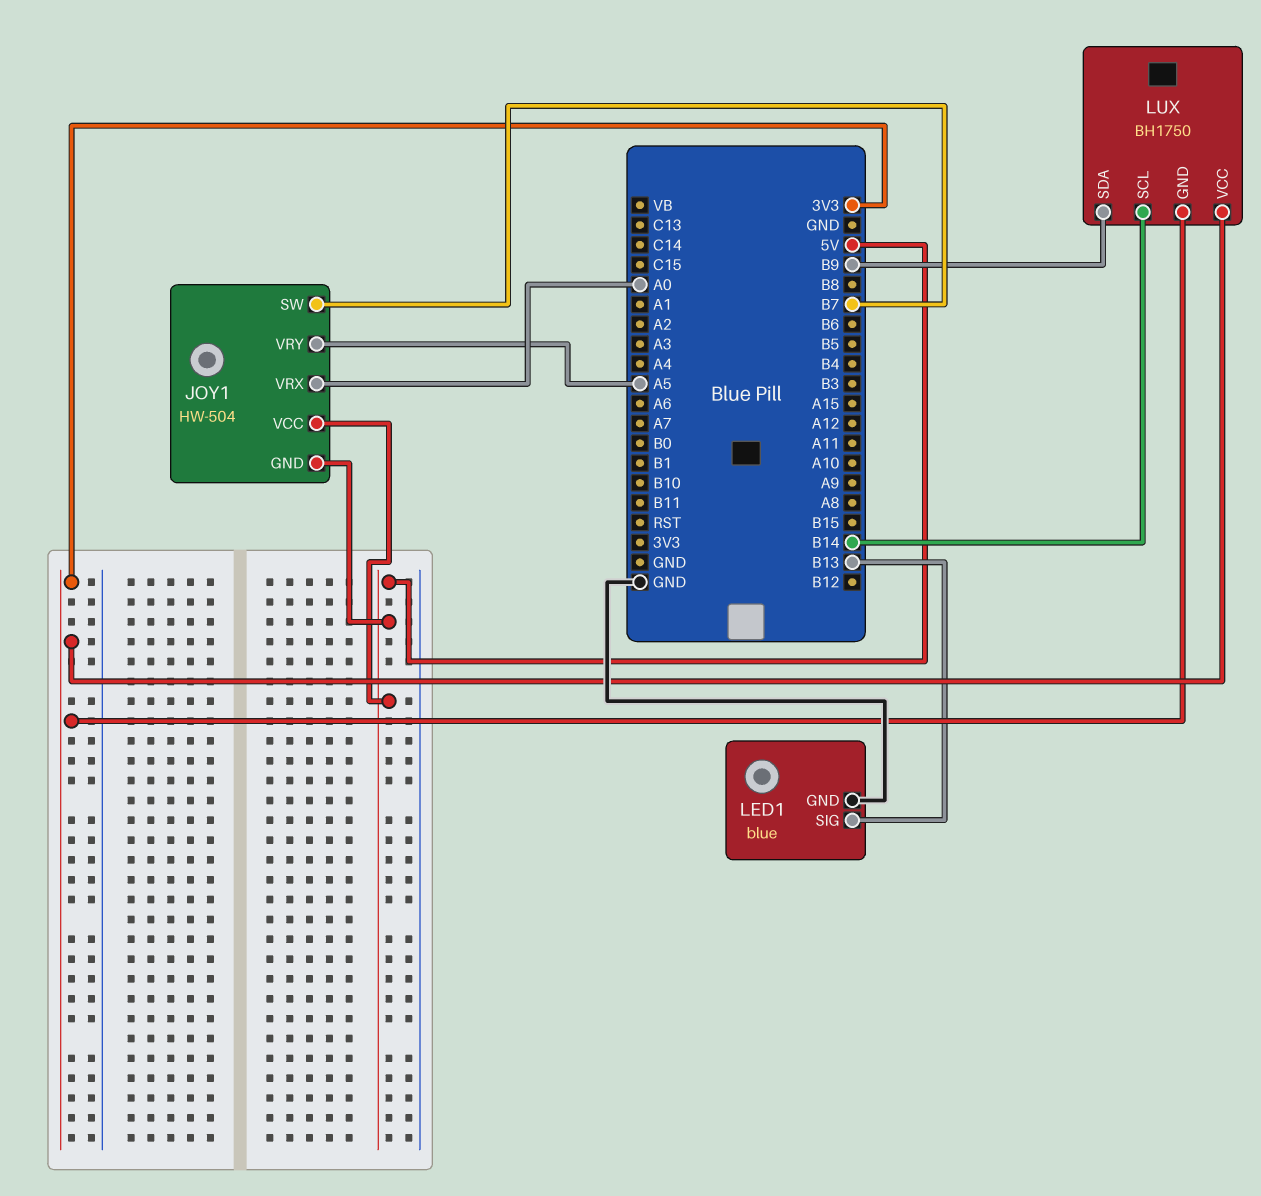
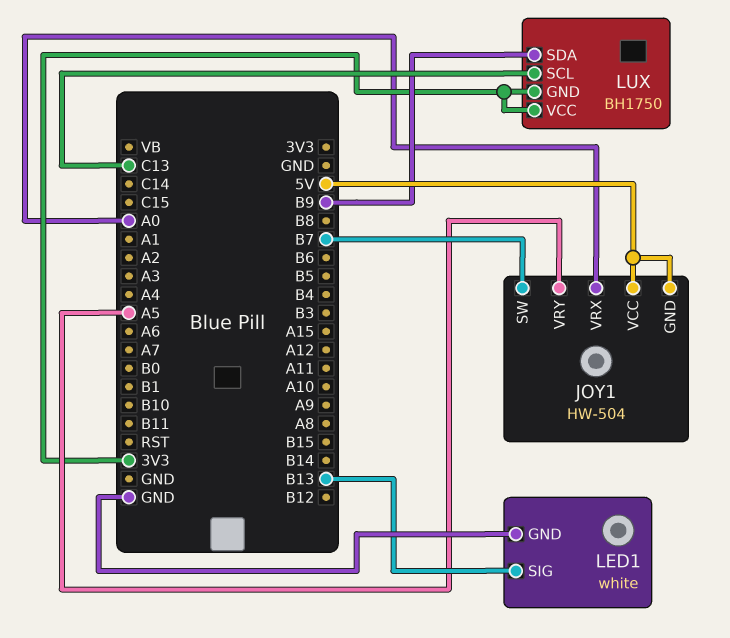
LED1: blue -> white
LUX pin SCL: B14 -> C13

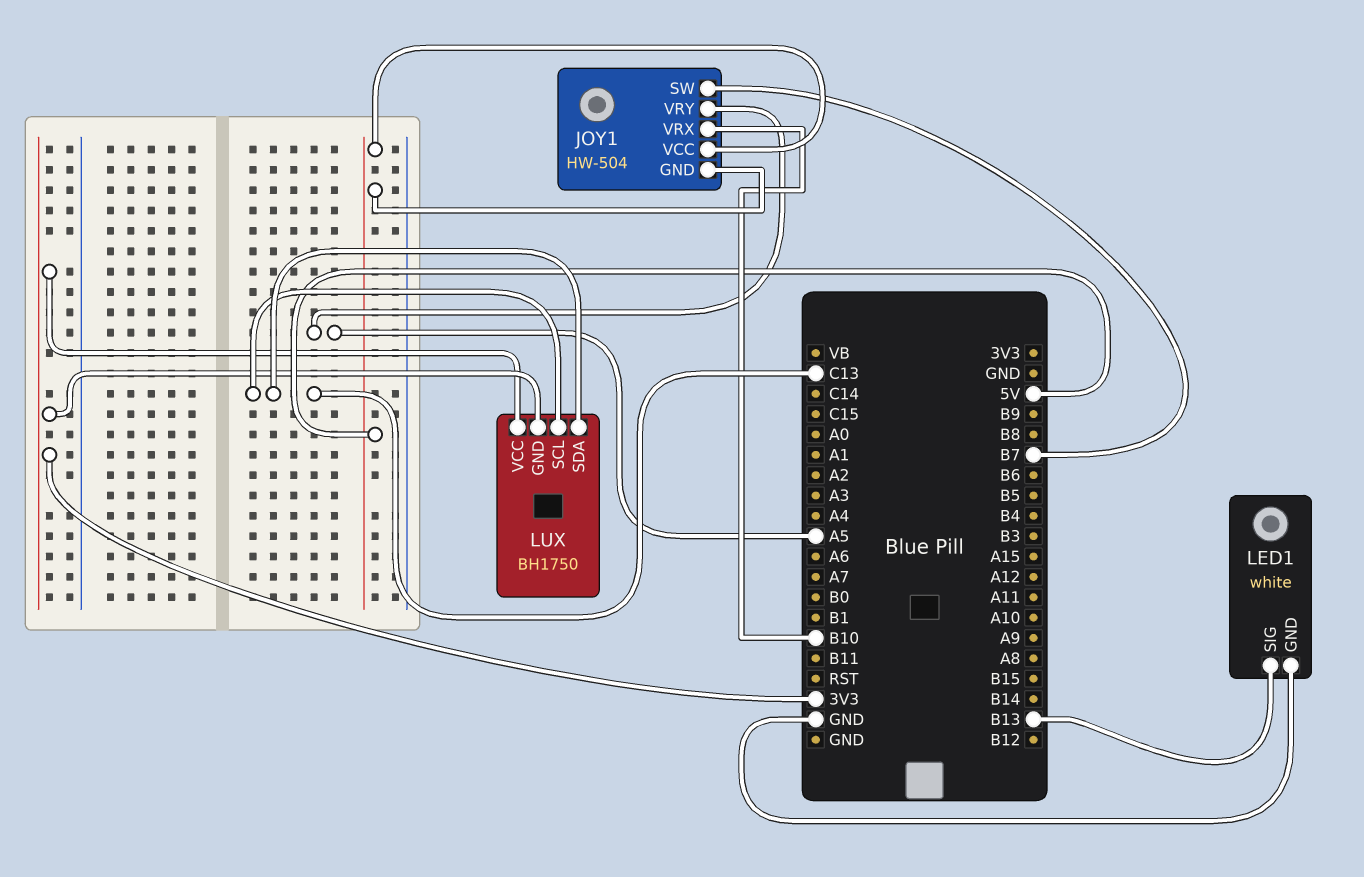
JOY1 pin VRX: A0 -> B10
LUX pin SDA: B9 -> C13

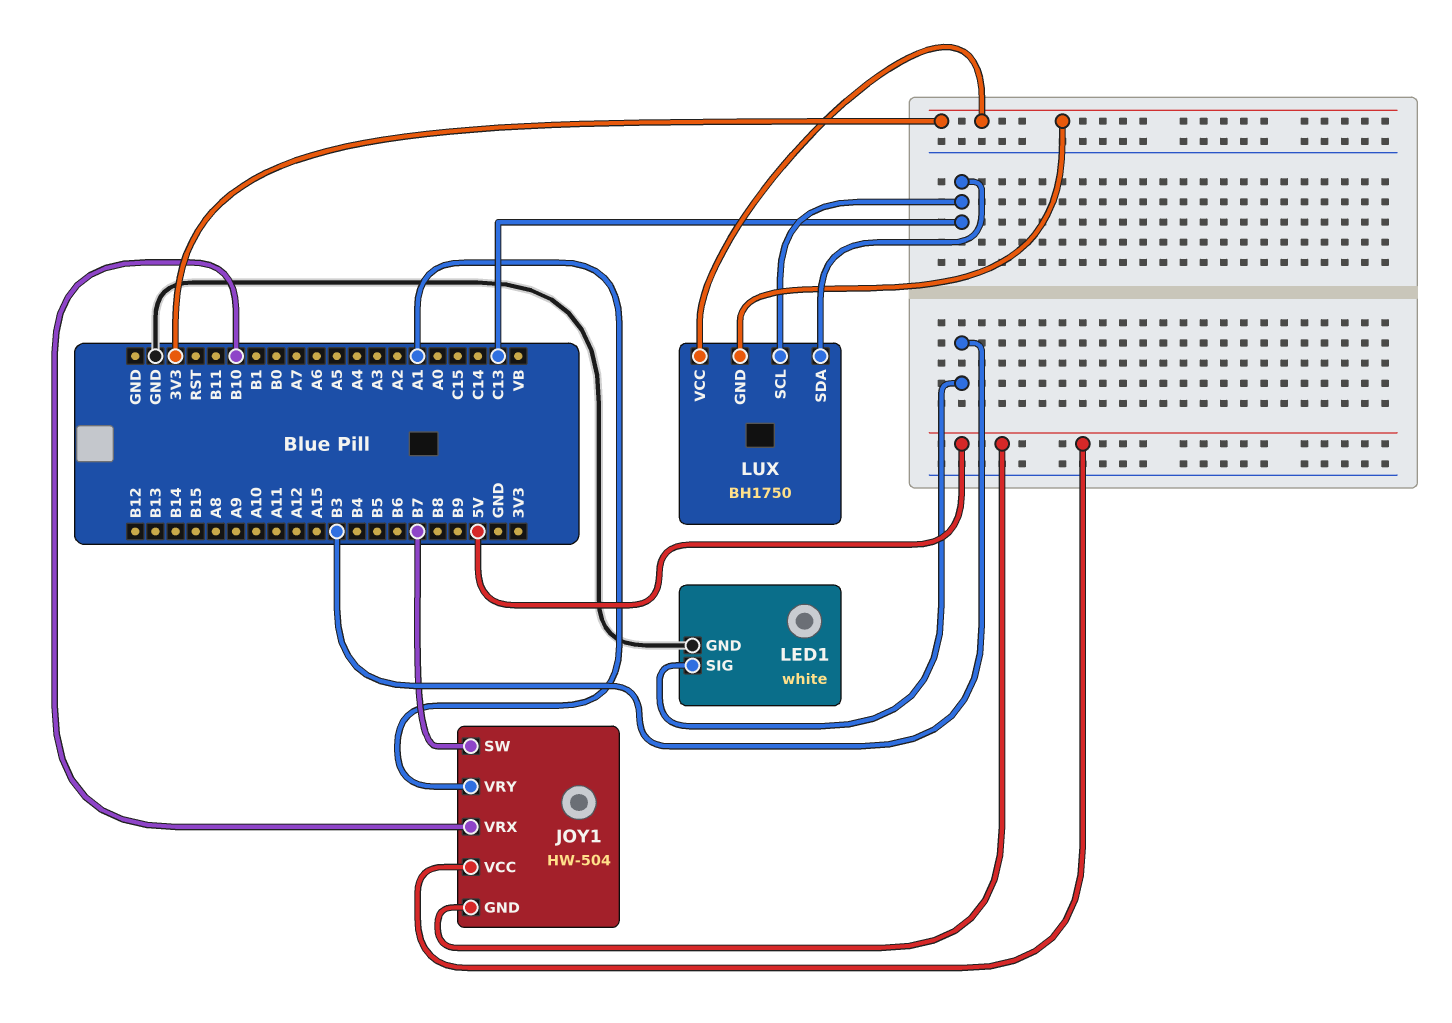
JOY1 pin VRY: A5 -> A1
LED1 pin SIG: B13 -> B3

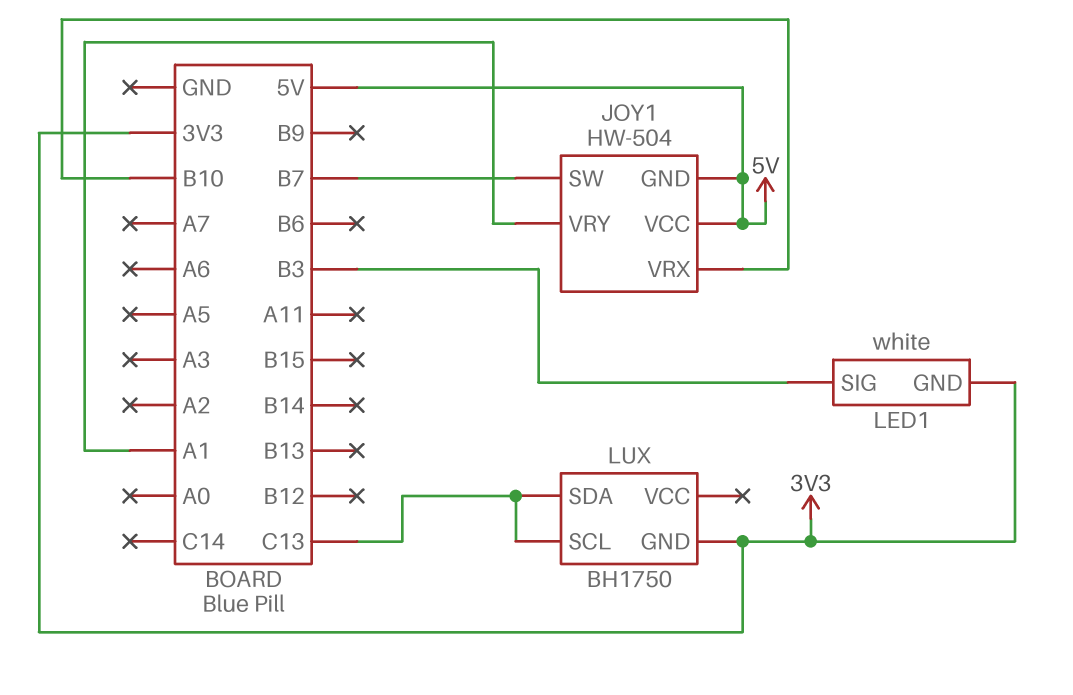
LED1 pin GND: GND -> 3V3
LUX pin VCC: 3V3 -> none

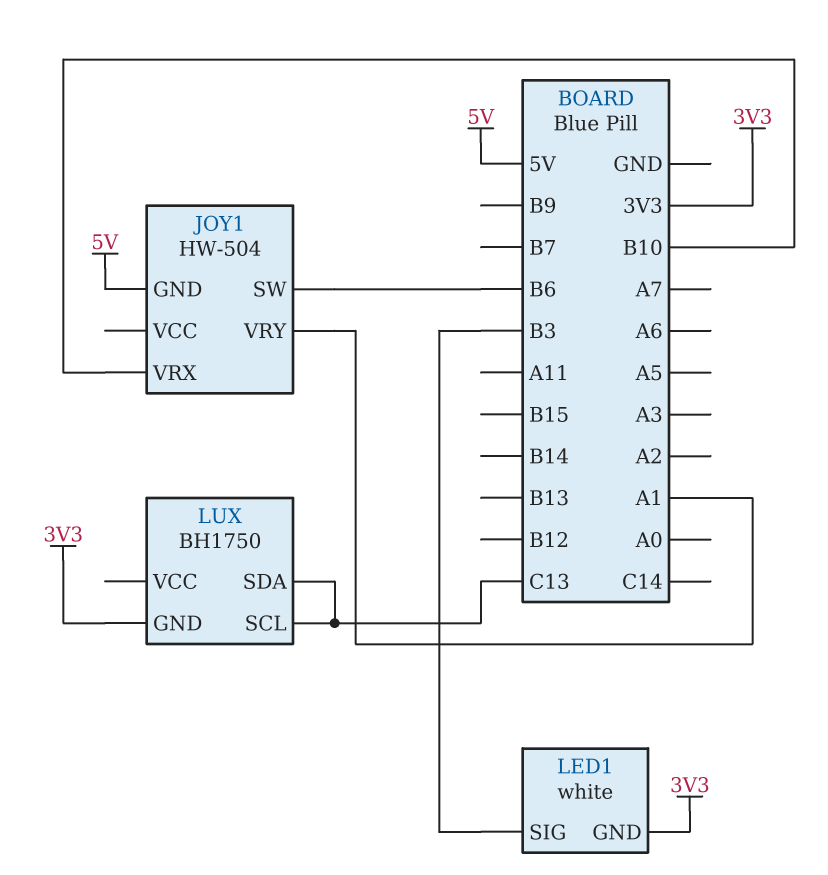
JOY1 pin SW: B7 -> B6
JOY1 pin VCC: 5V -> none

